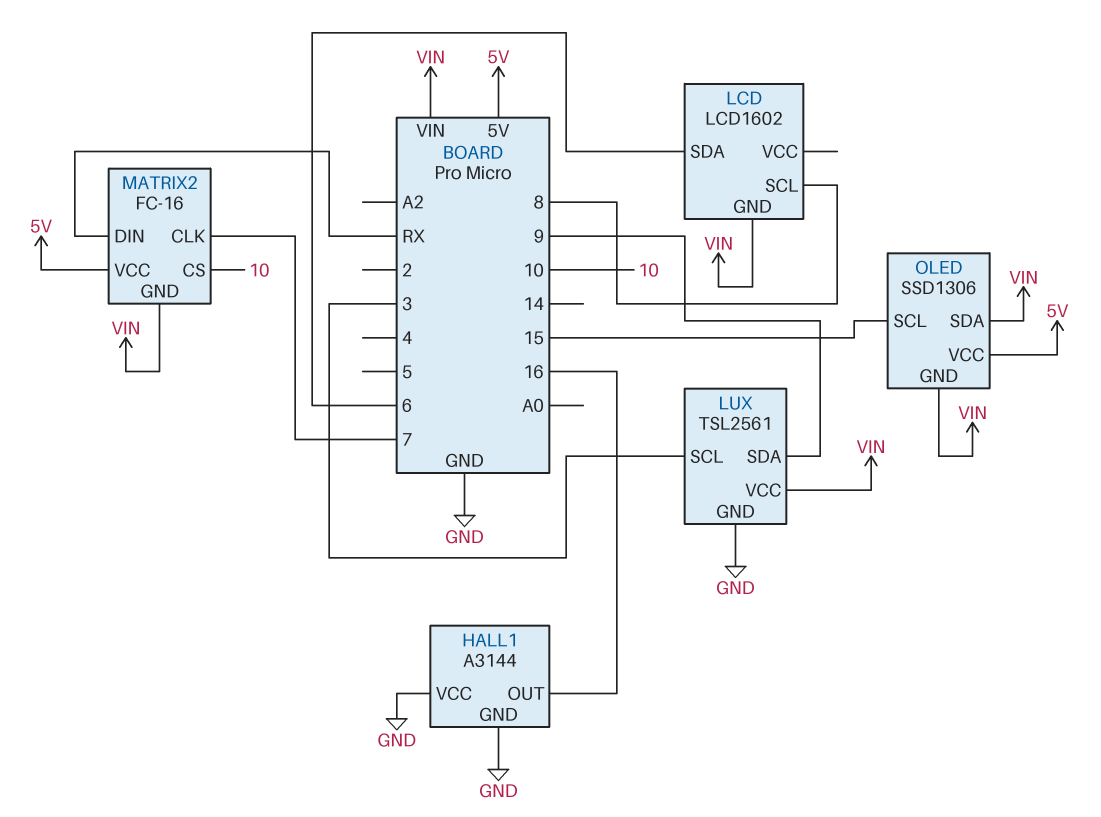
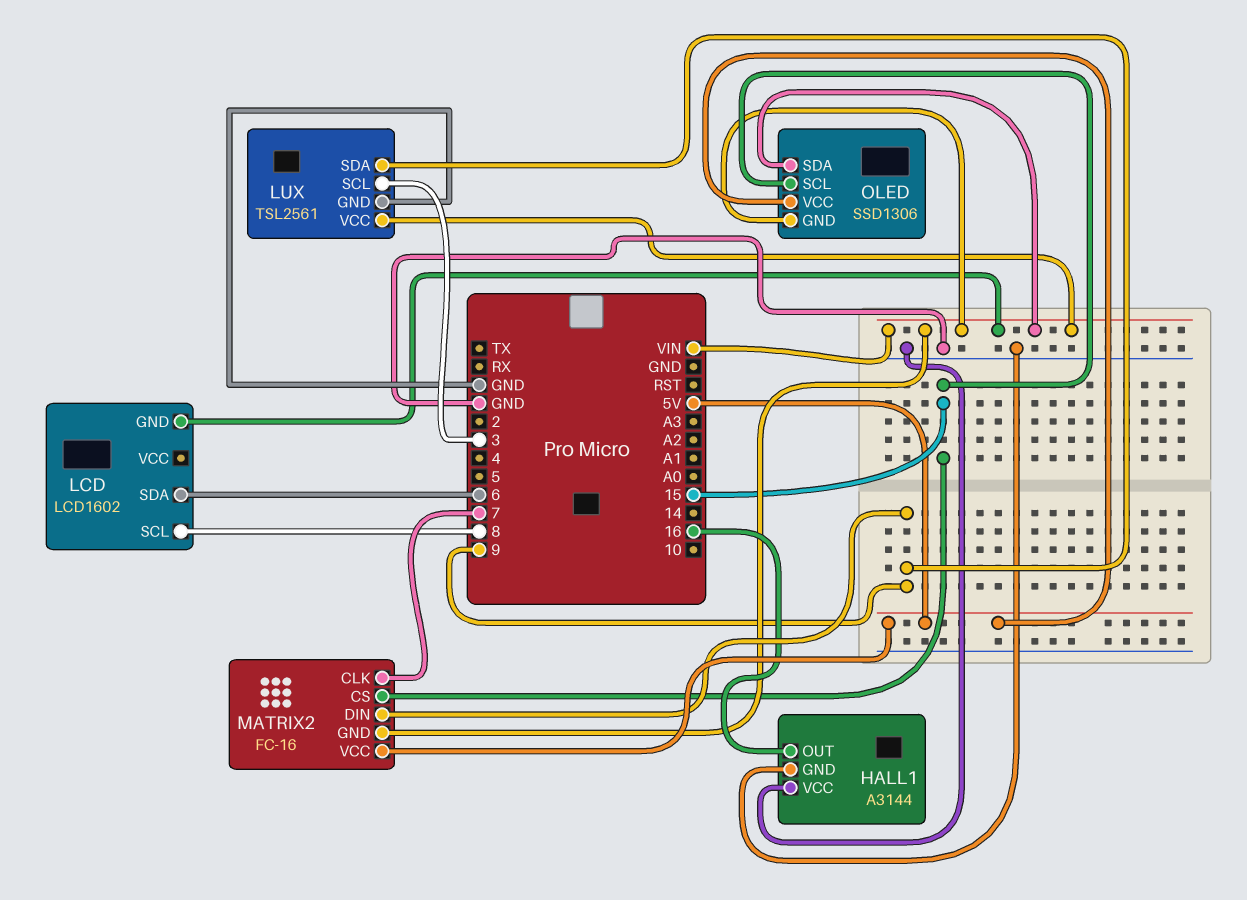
MATRIX2 pin CS: 10 -> 15
MATRIX2 pin DIN: RX -> 9

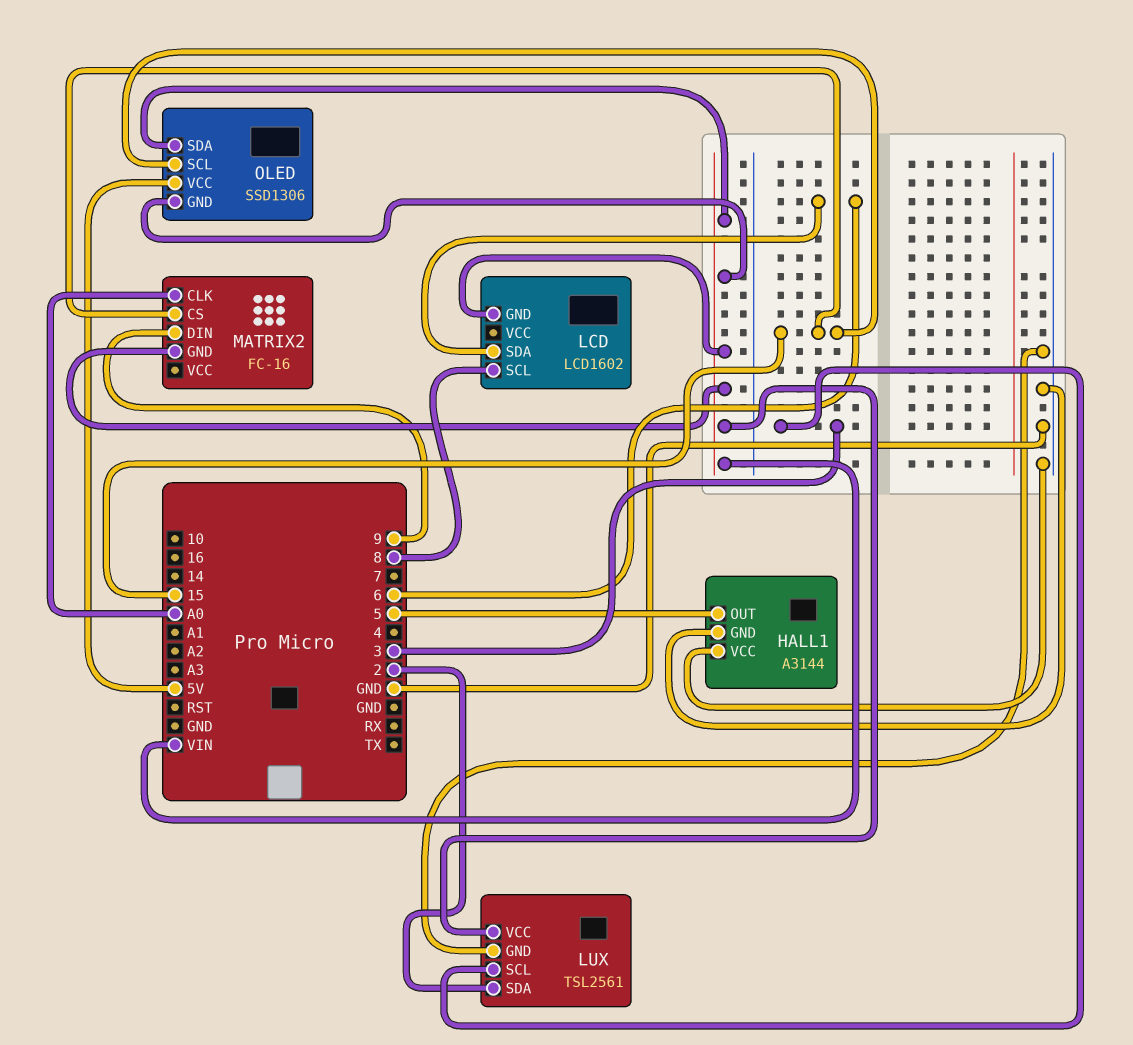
HALL1 pin OUT: 16 -> 5
LUX pin SDA: 9 -> 2
MATRIX2 pin CLK: 7 -> A0
MATRIX2 pin VCC: 5V -> none

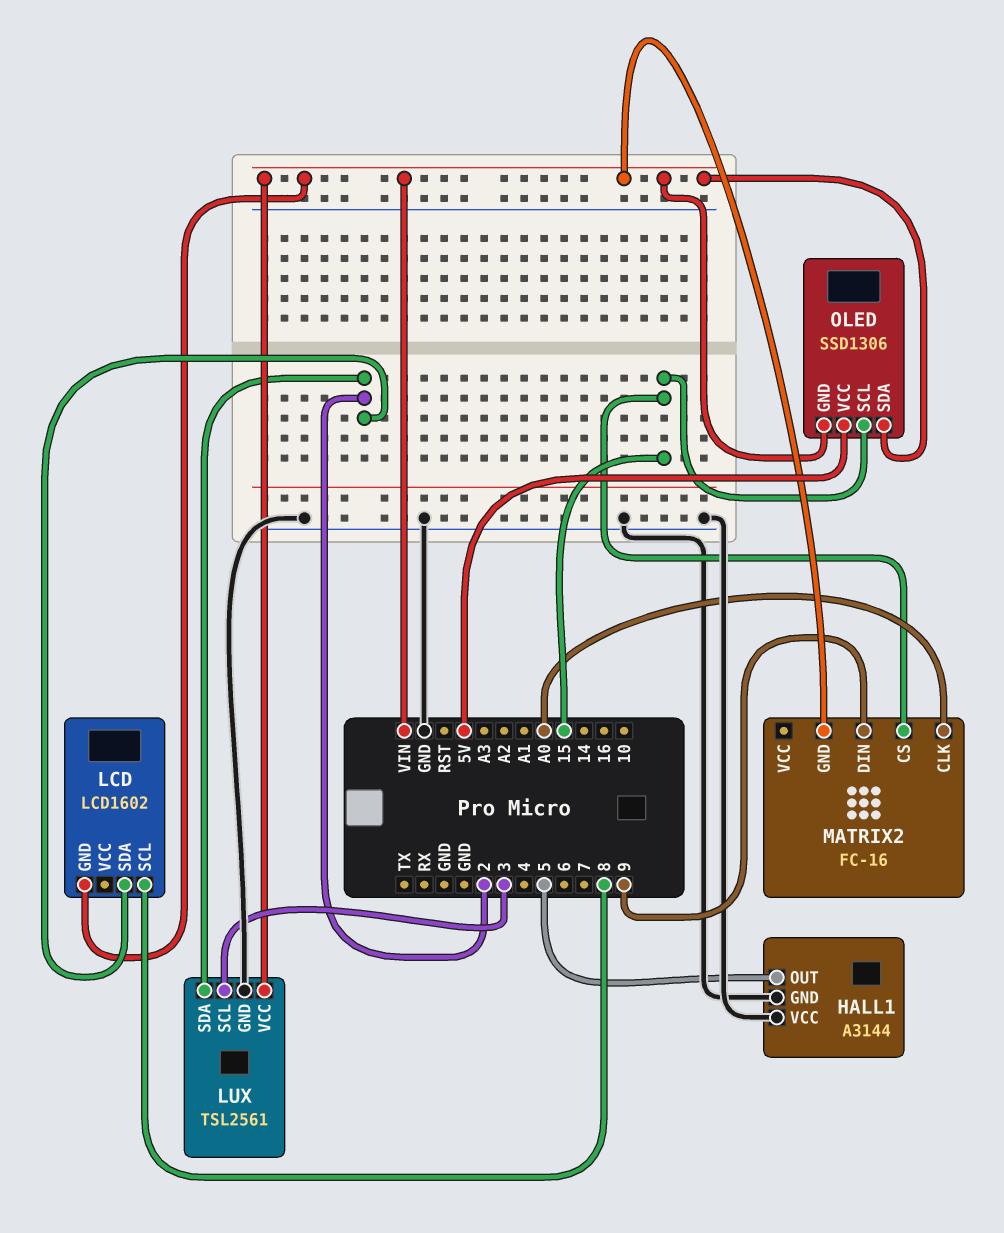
LCD pin SDA: 6 -> 2

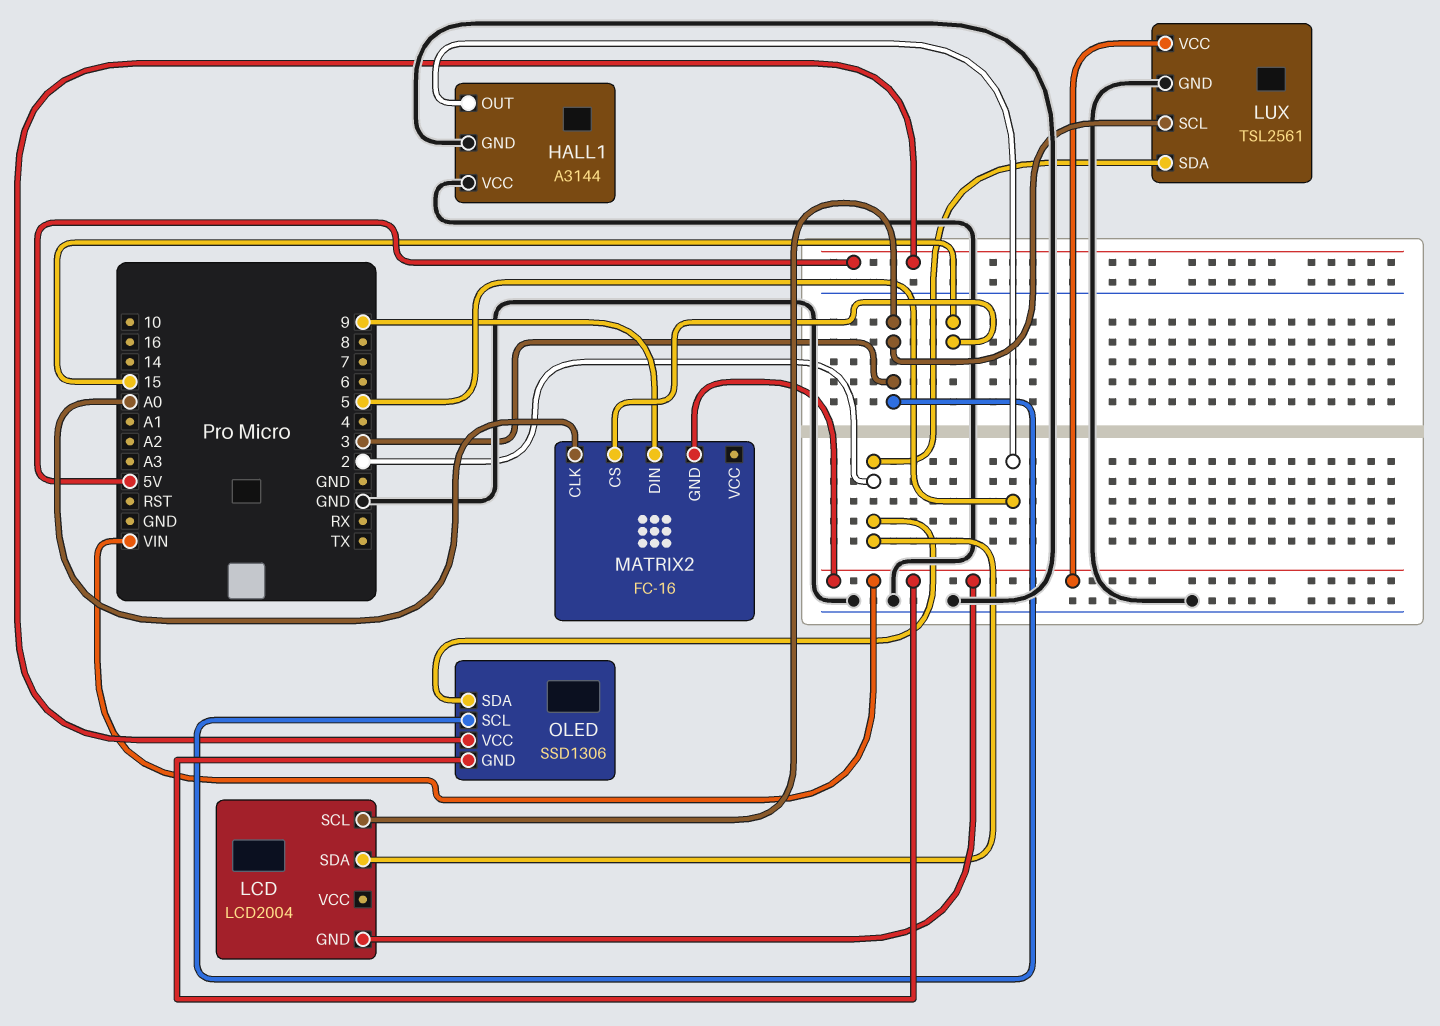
LCD: LCD1602 -> LCD2004
LCD pin SCL: 8 -> 3
OLED pin SCL: 15 -> 3
OLED pin SDA: VIN -> 2

